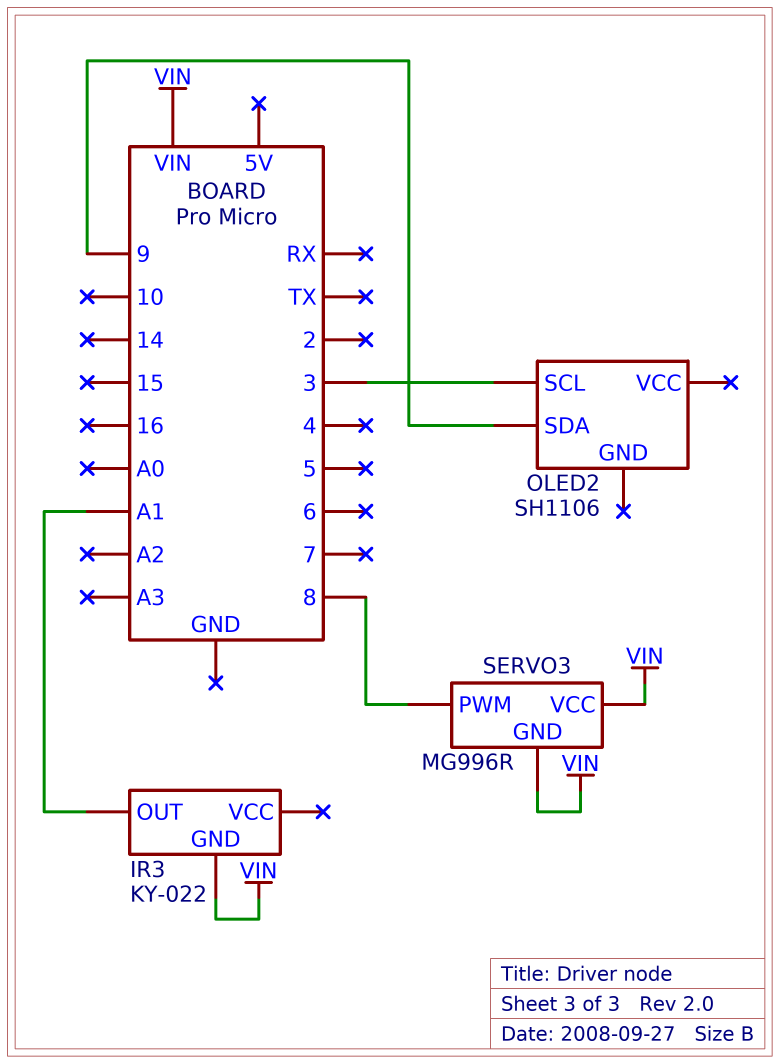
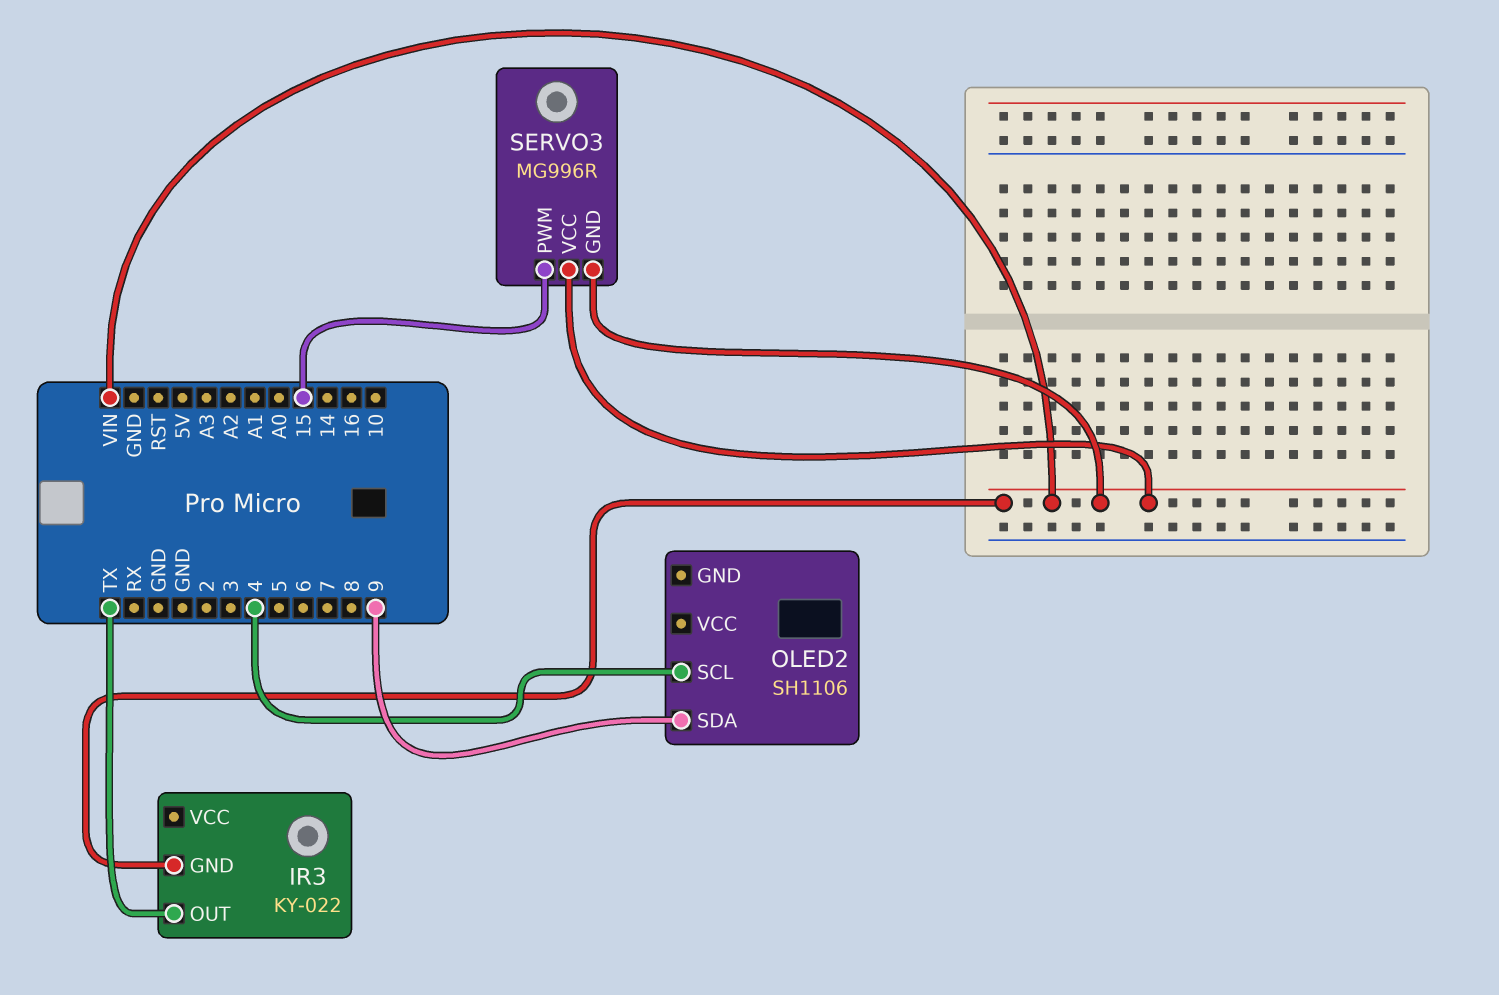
IR3 pin OUT: A1 -> TX
OLED2 pin SCL: 3 -> 4
SERVO3 pin PWM: 8 -> 15

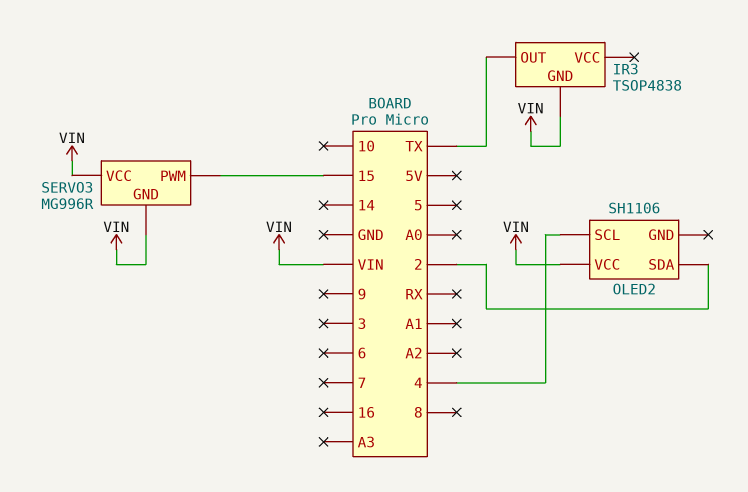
IR3: KY-022 -> TSOP4838
OLED2 pin SDA: 9 -> 2
OLED2 pin VCC: none -> VIN

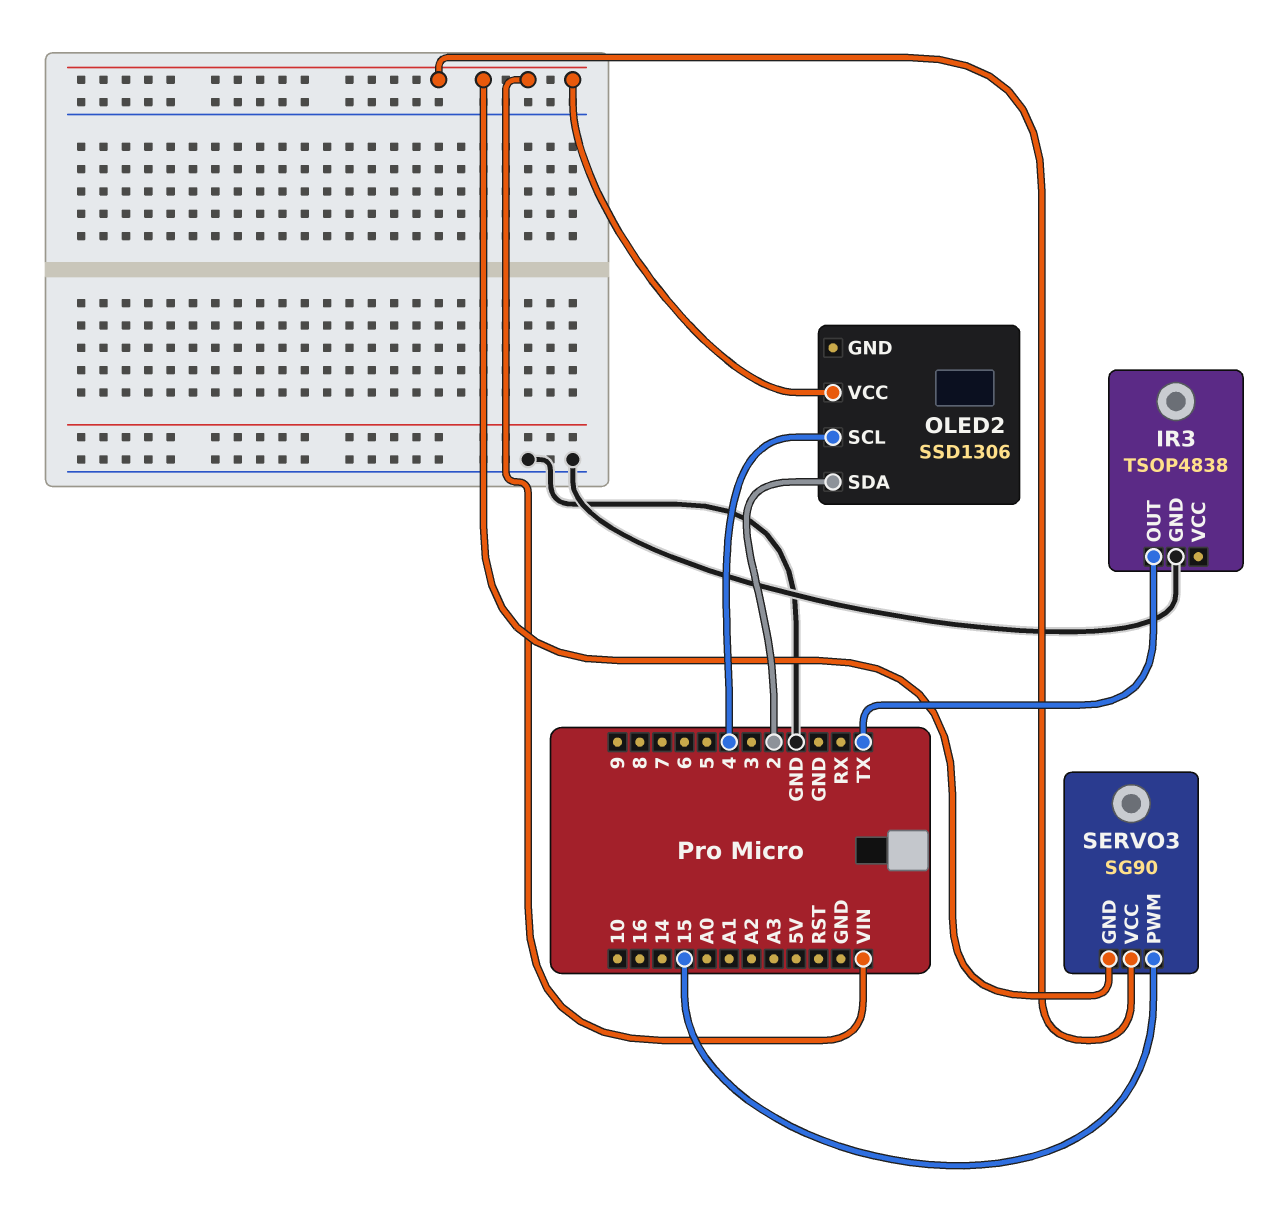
IR3 pin GND: VIN -> GND
OLED2: SH1106 -> SSD1306
SERVO3: MG996R -> SG90

